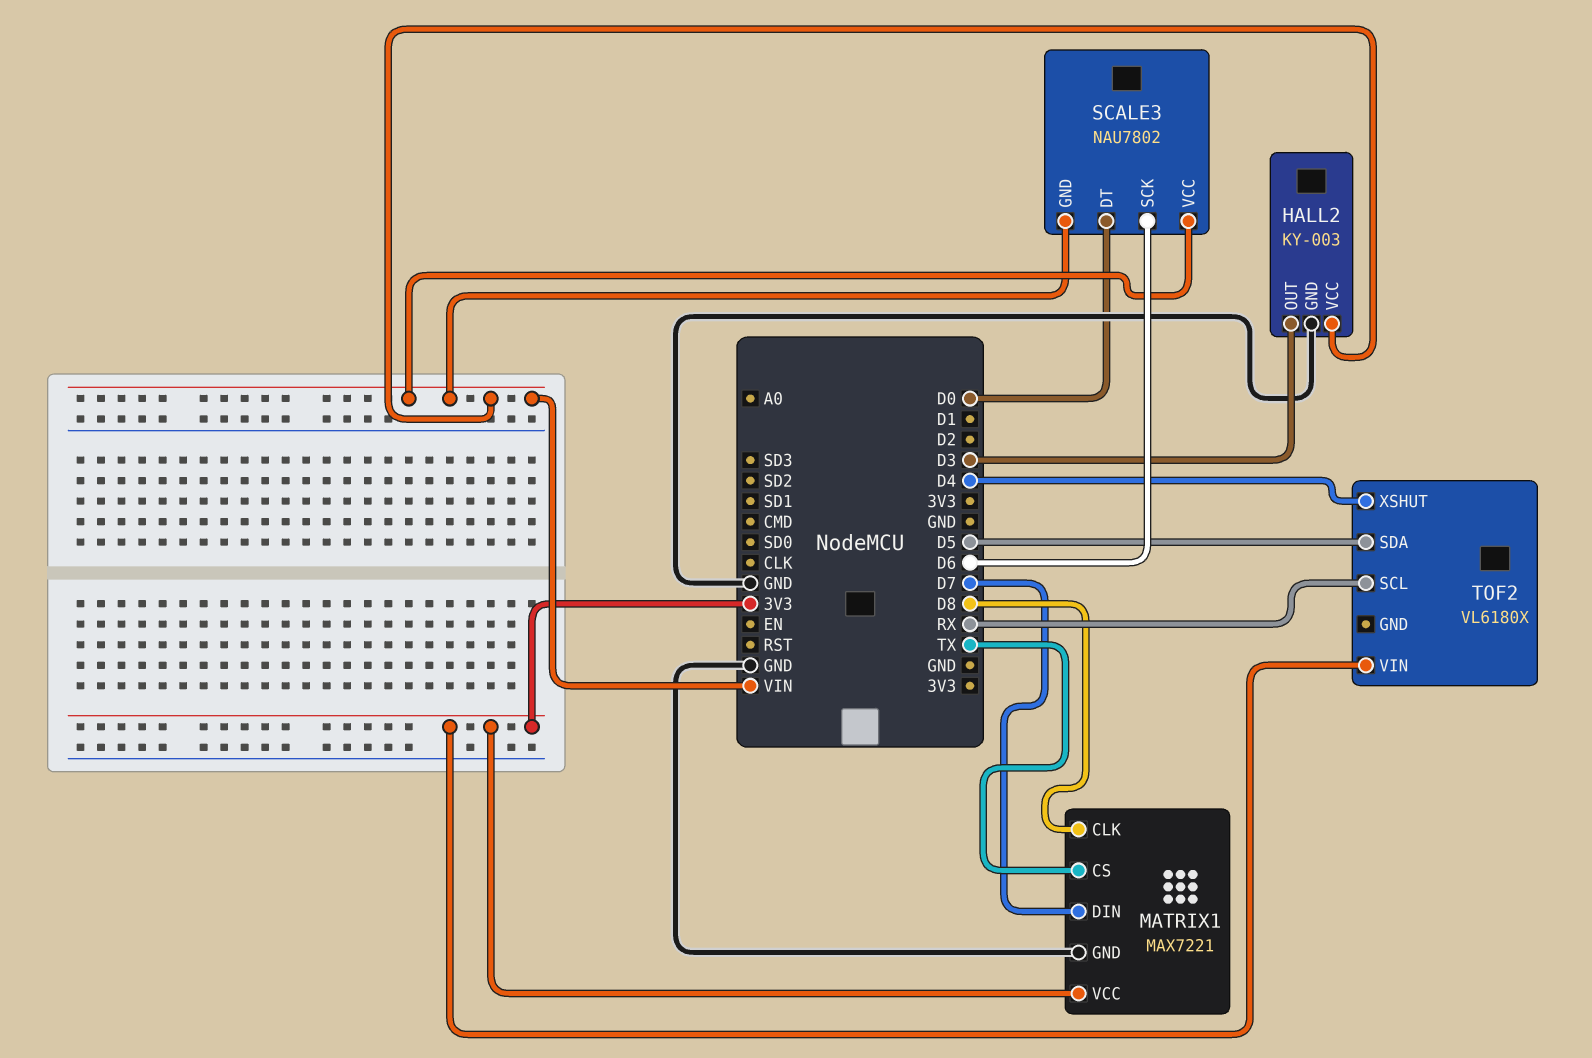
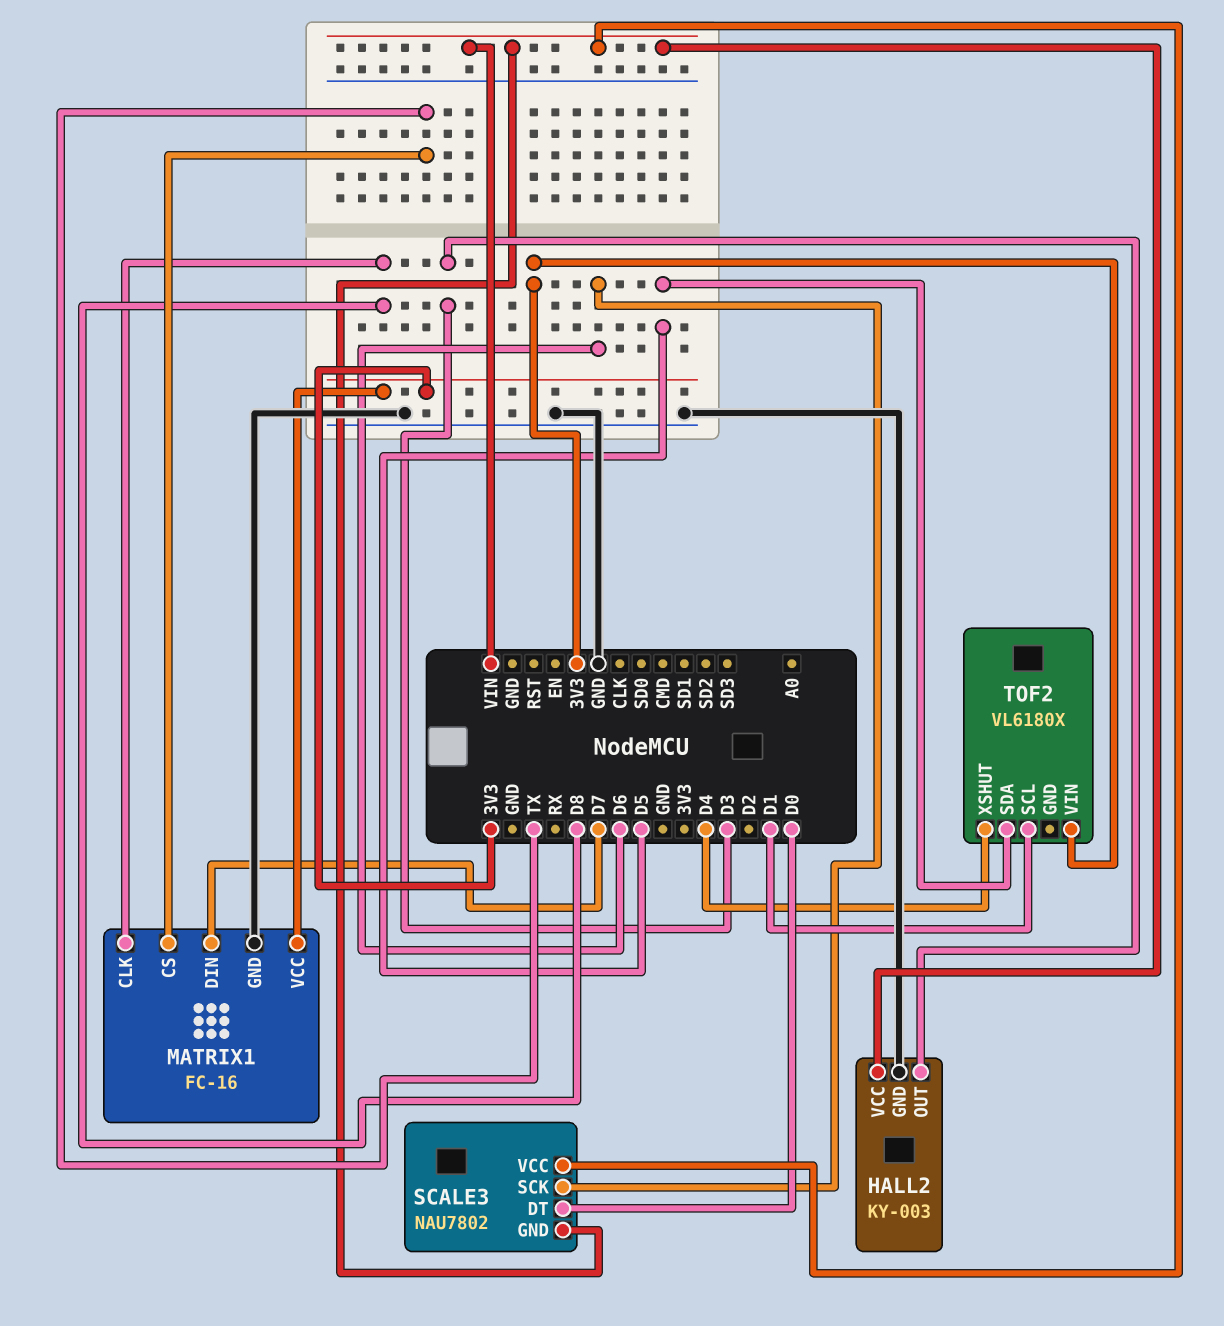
MATRIX1: MAX7221 -> FC-16
TOF2 pin SCL: RX -> D1

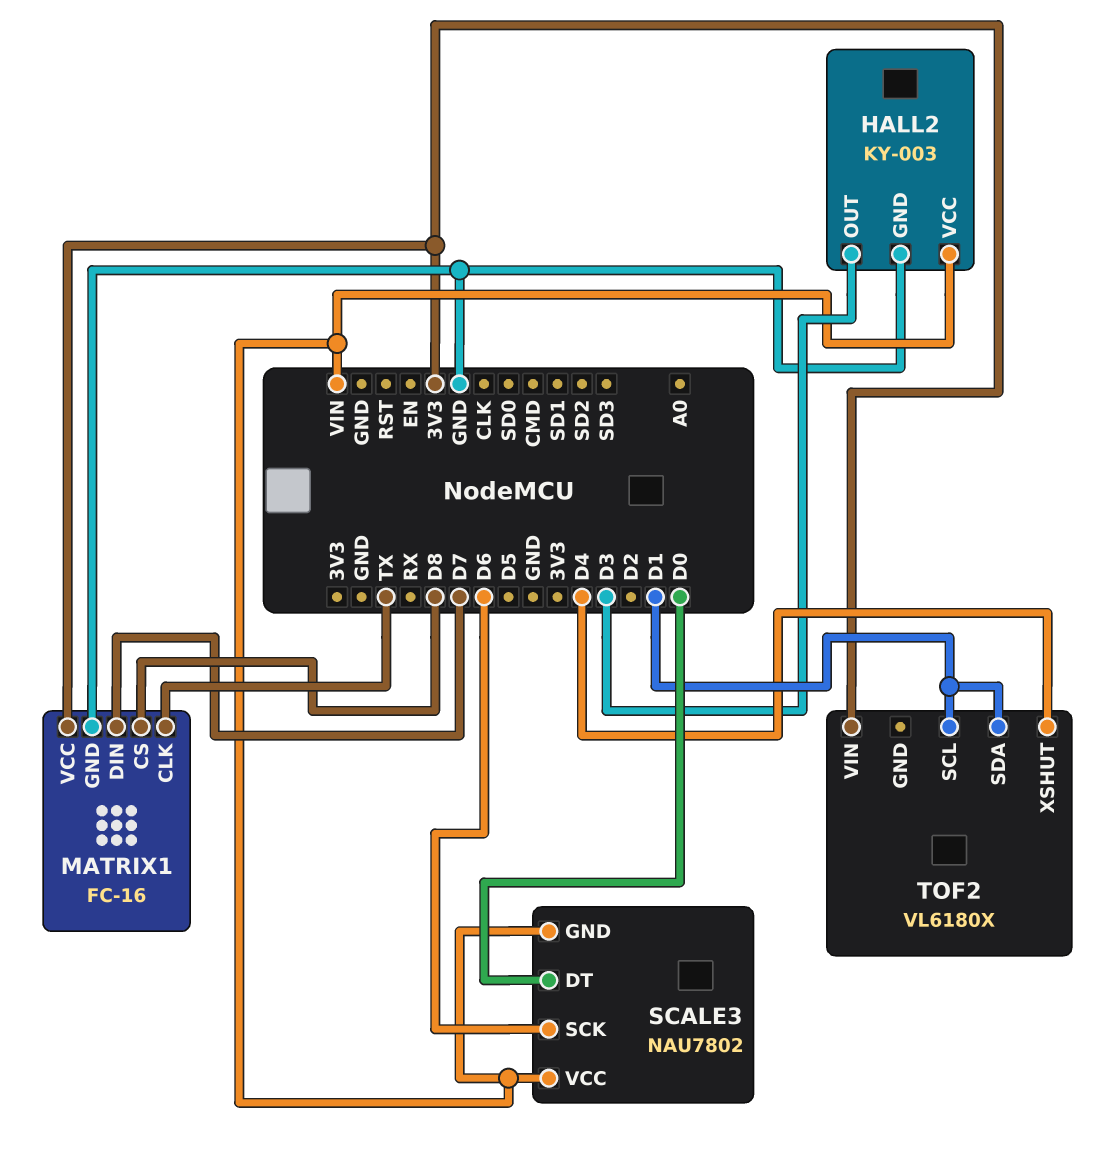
MATRIX1 pin CLK: D8 -> TX
MATRIX1 pin CS: TX -> D8
TOF2 pin SDA: D5 -> D1

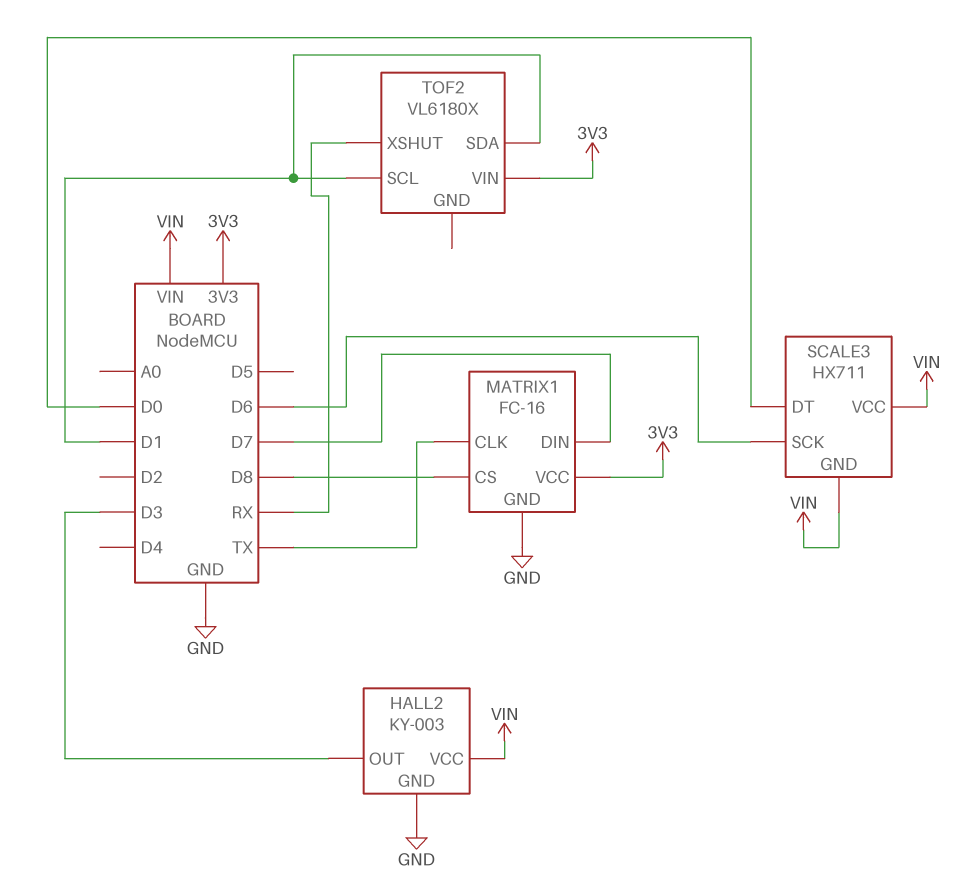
SCALE3: NAU7802 -> HX711
TOF2 pin XSHUT: D4 -> RX

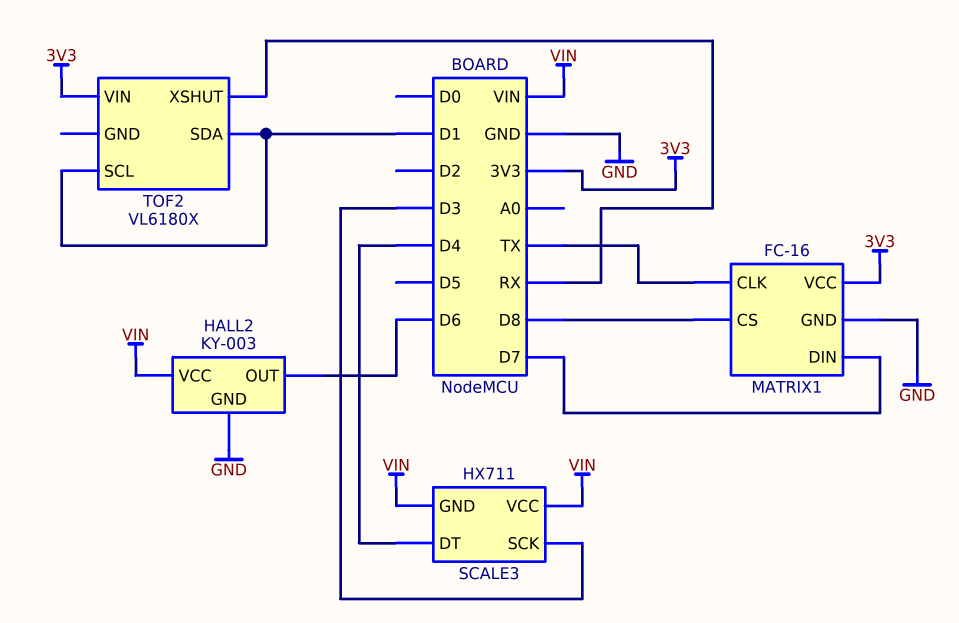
HALL2 pin OUT: D3 -> D6
SCALE3 pin DT: D0 -> D4
SCALE3 pin SCK: D6 -> D3

